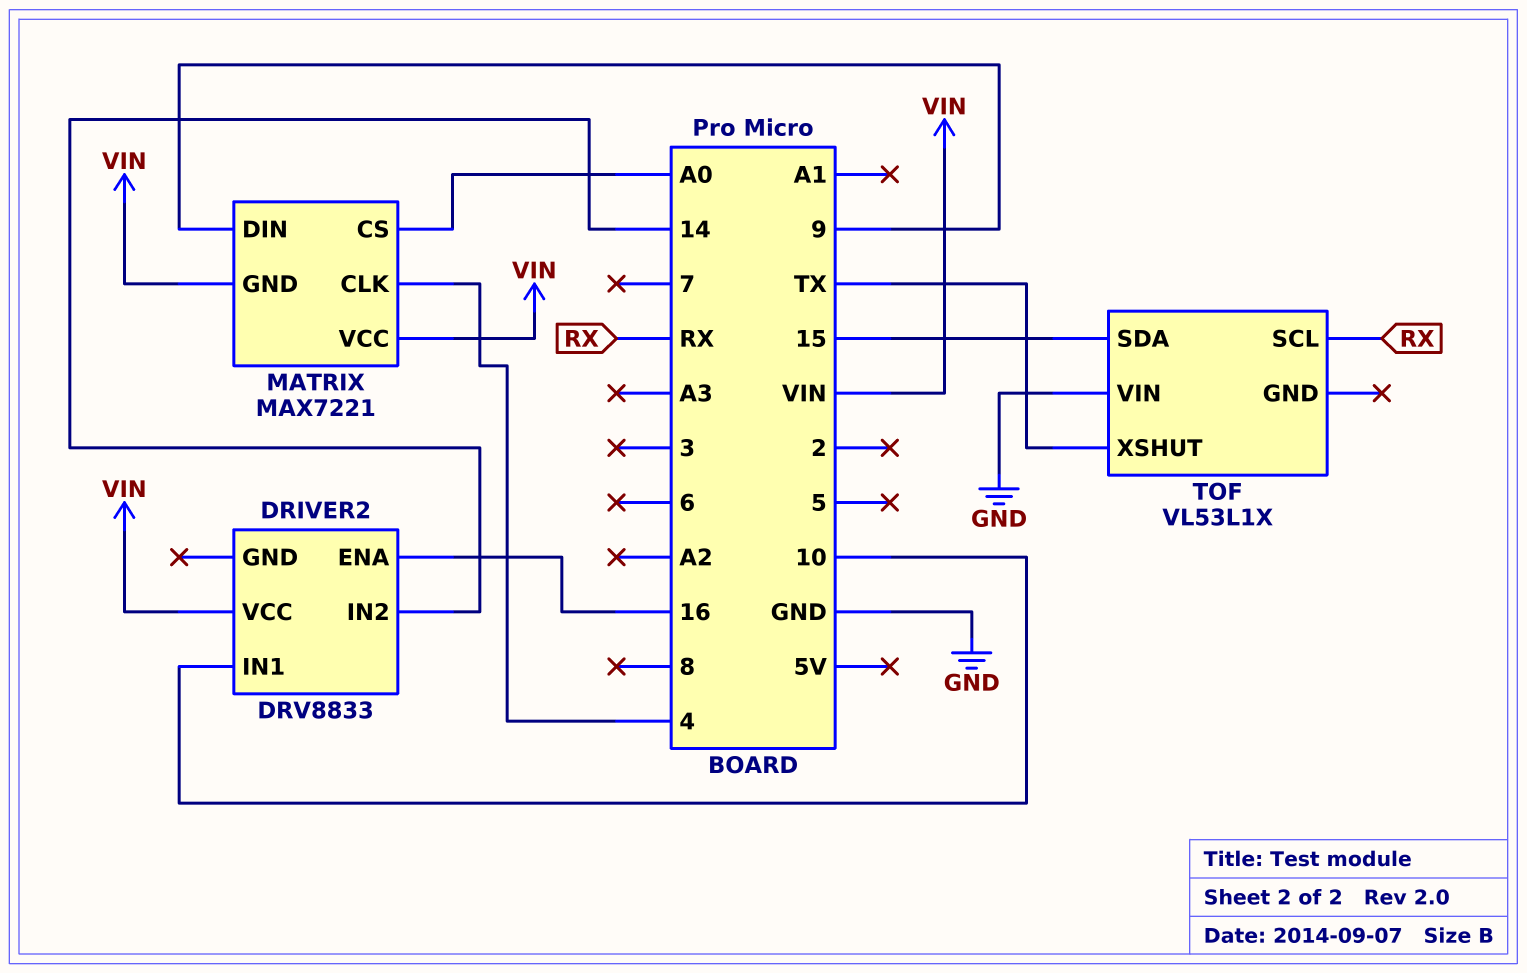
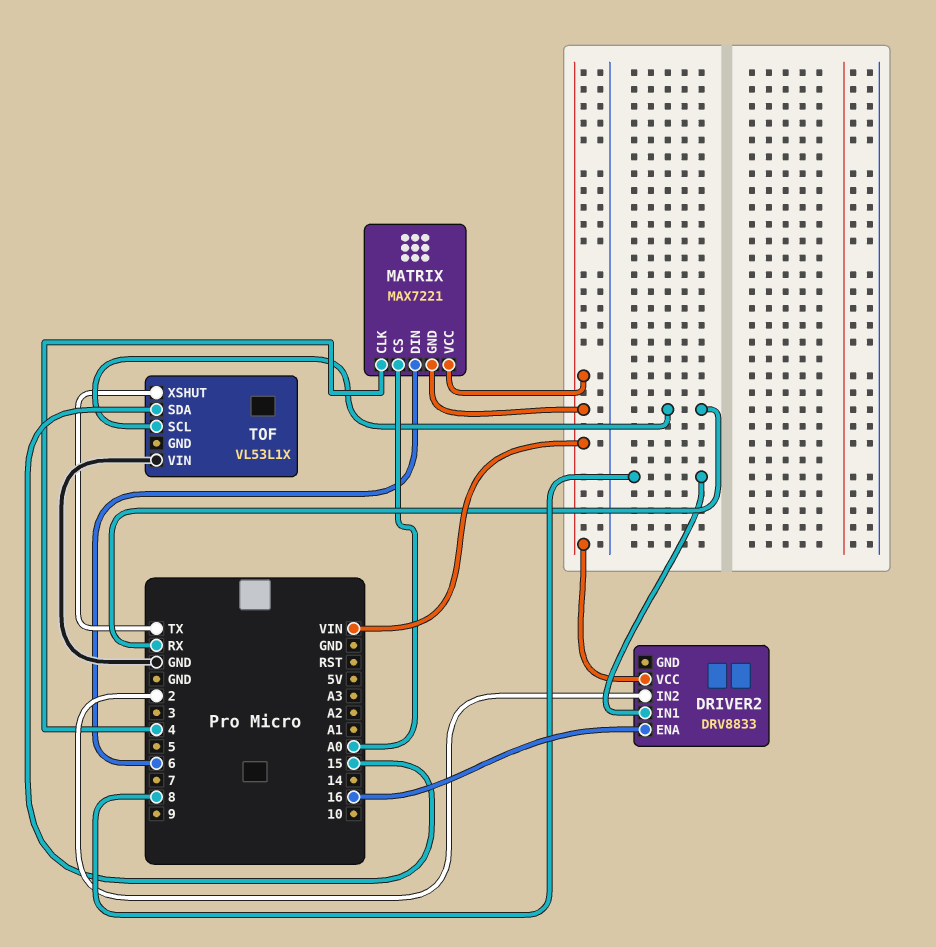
DRIVER2 pin IN1: 10 -> 8
DRIVER2 pin IN2: 14 -> 2
MATRIX pin DIN: 9 -> 6

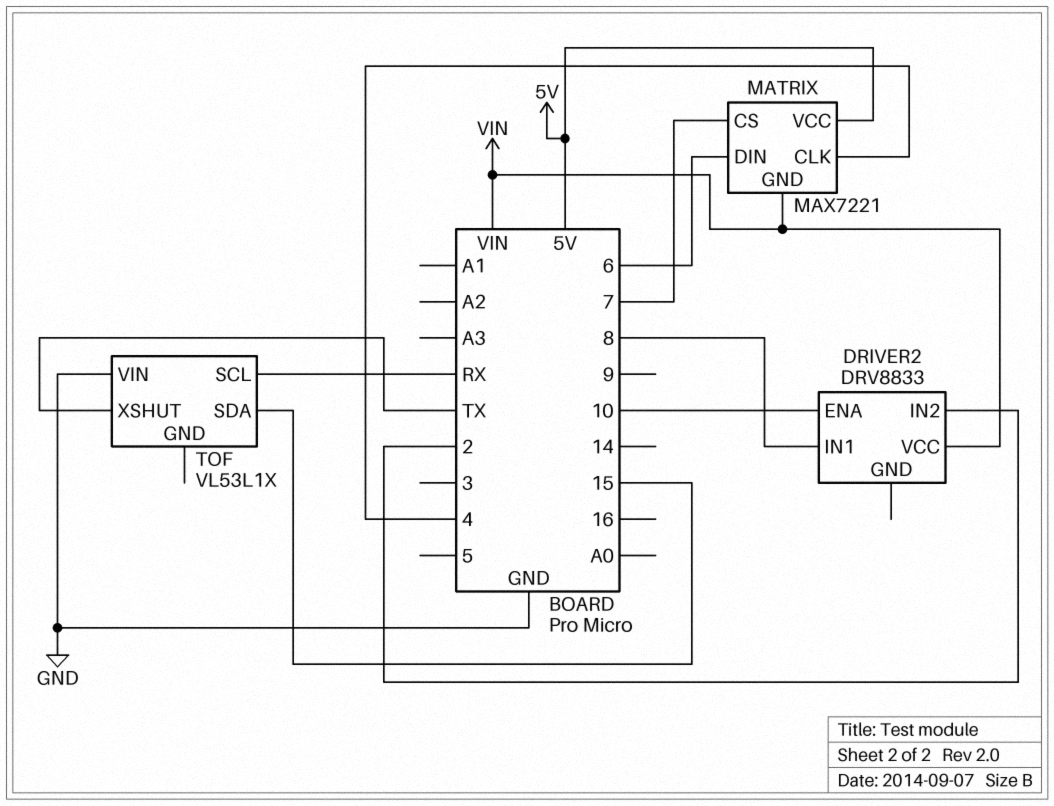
DRIVER2 pin ENA: 16 -> 10
MATRIX pin CS: A0 -> 7
MATRIX pin VCC: VIN -> 5V

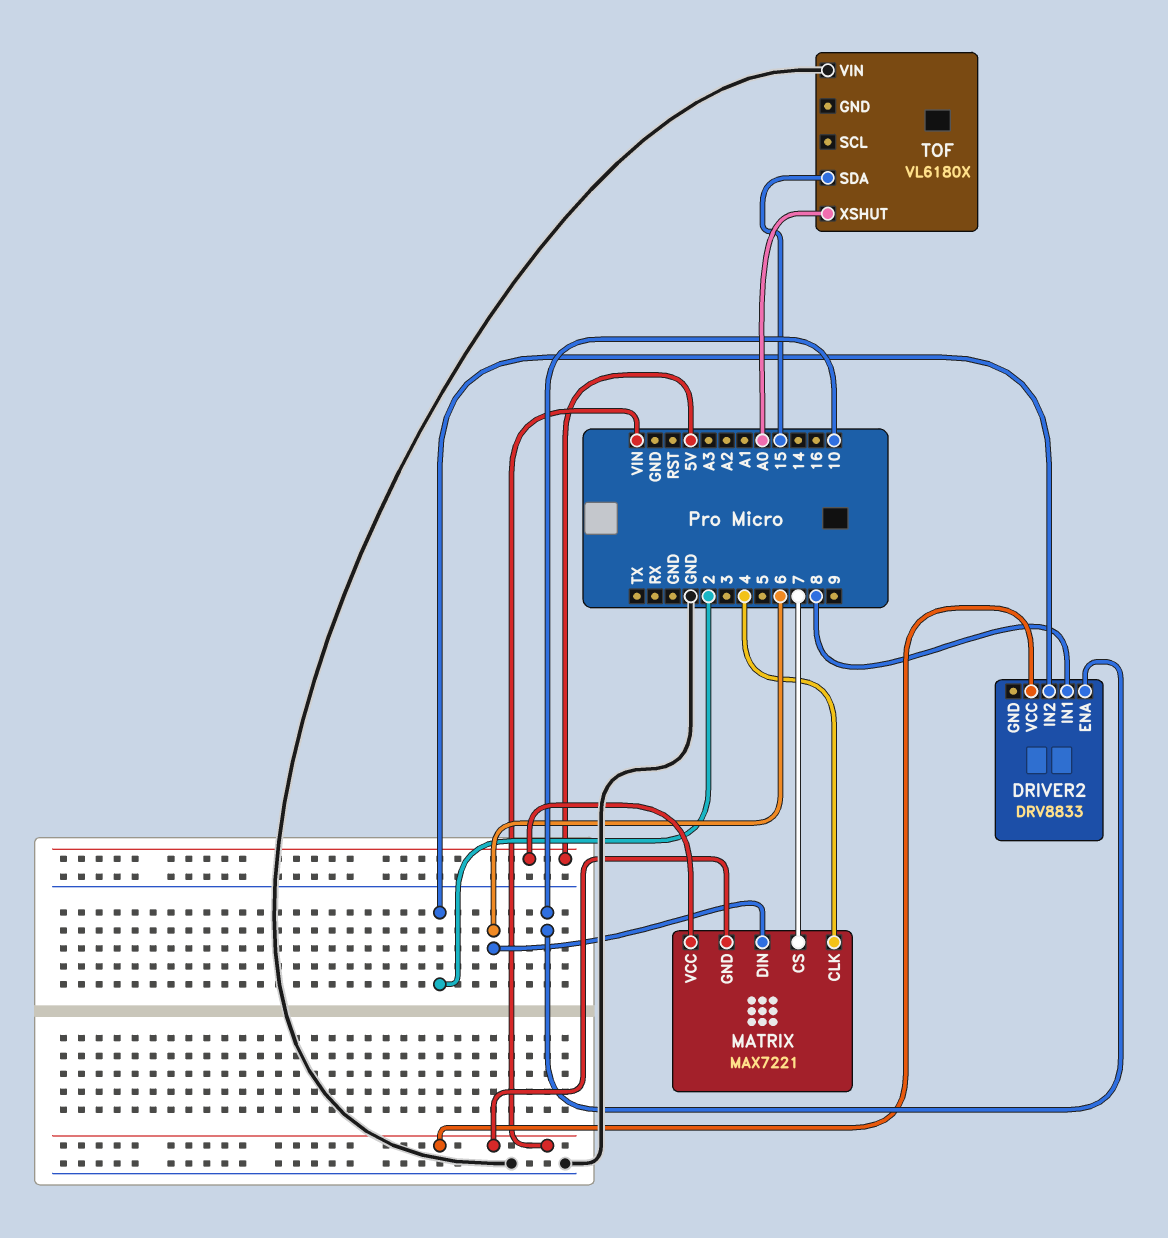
TOF: VL53L1X -> VL6180X
TOF pin SCL: RX -> none
TOF pin XSHUT: TX -> A0

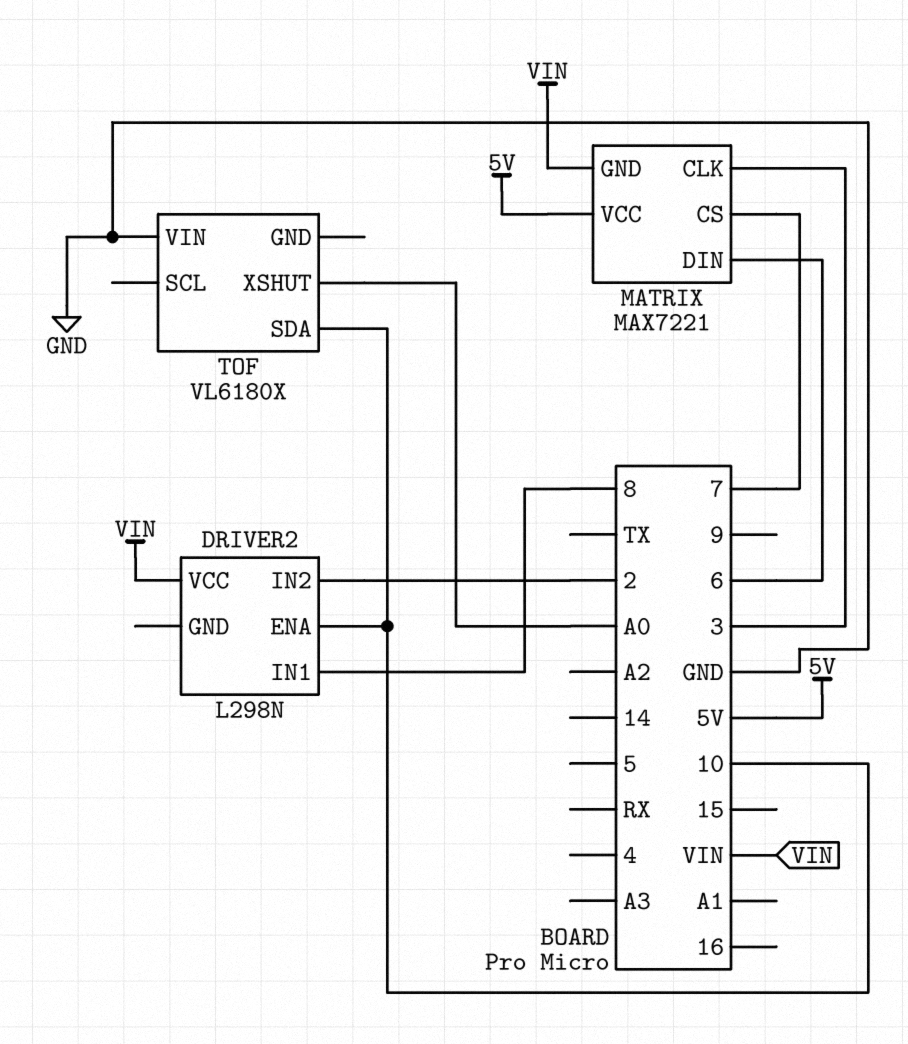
DRIVER2: DRV8833 -> L298N
MATRIX pin CLK: 4 -> 3
TOF pin SDA: 15 -> 10

